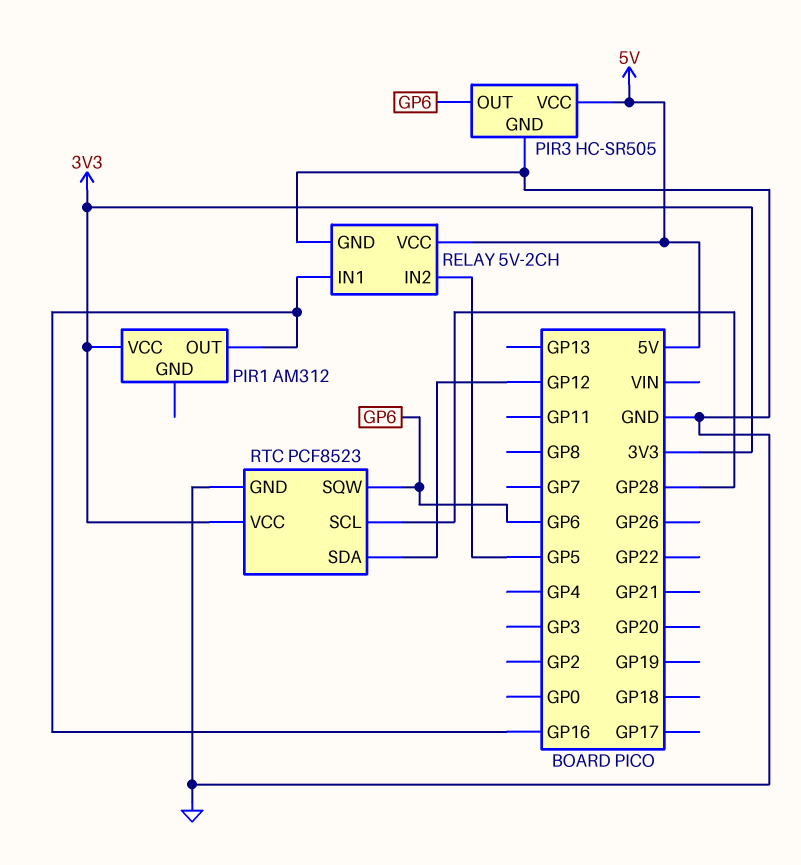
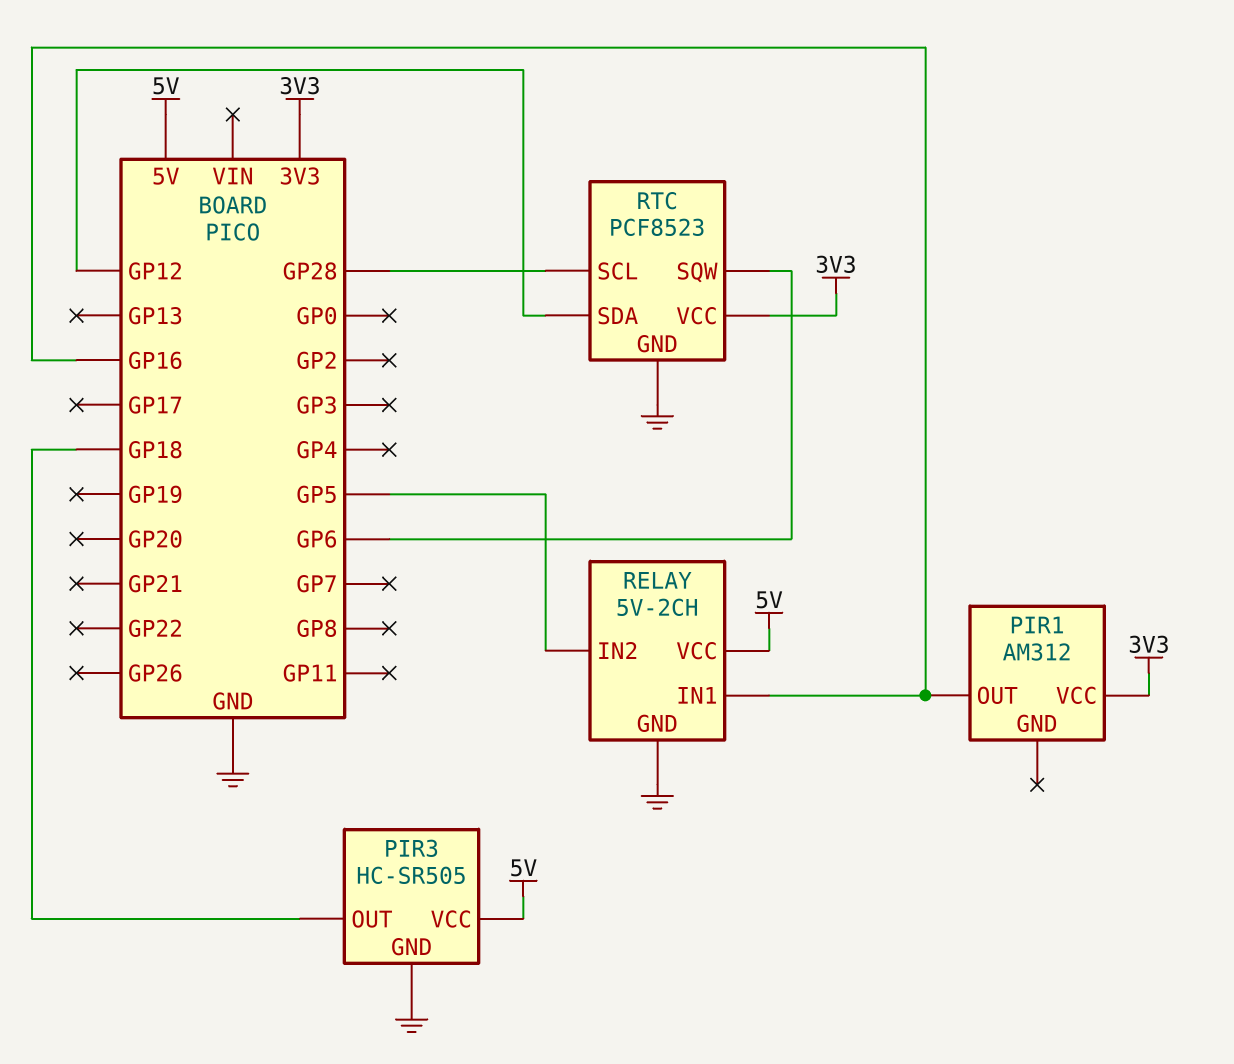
PIR3 pin OUT: GP6 -> GP18

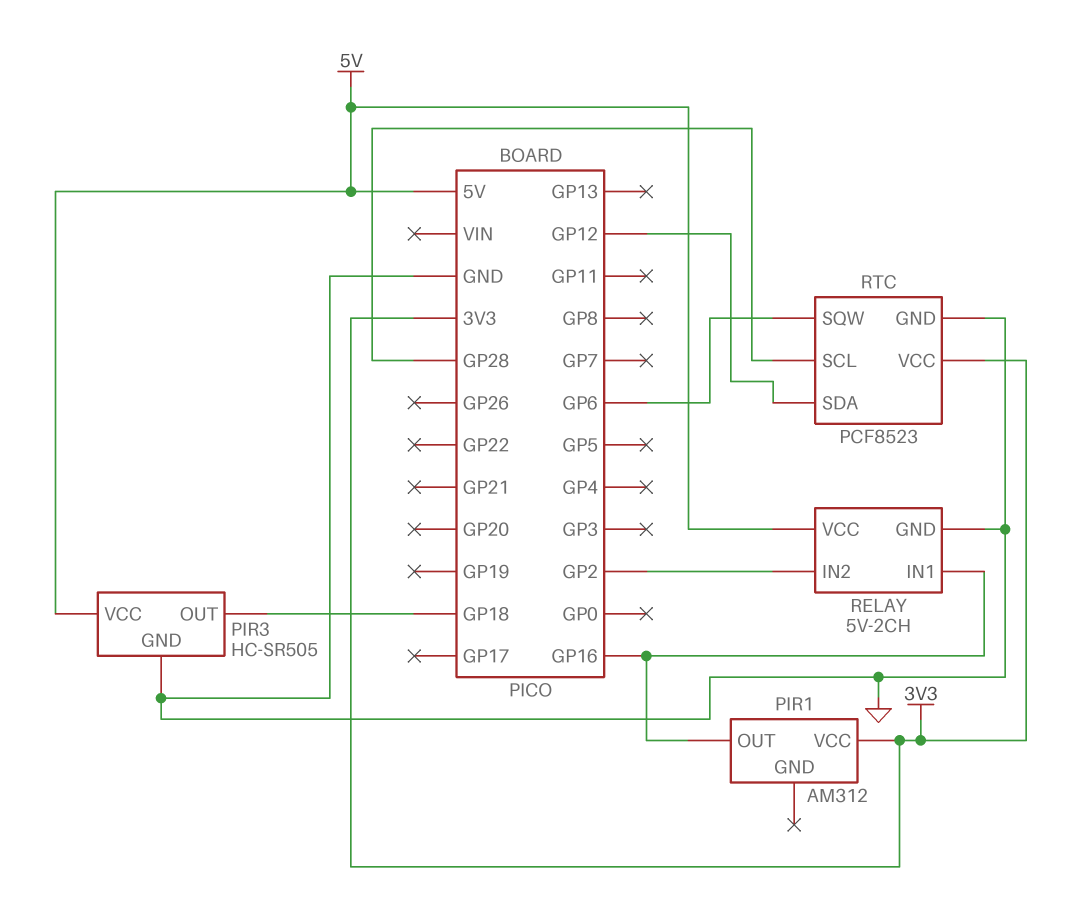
RELAY pin IN2: GP5 -> GP2

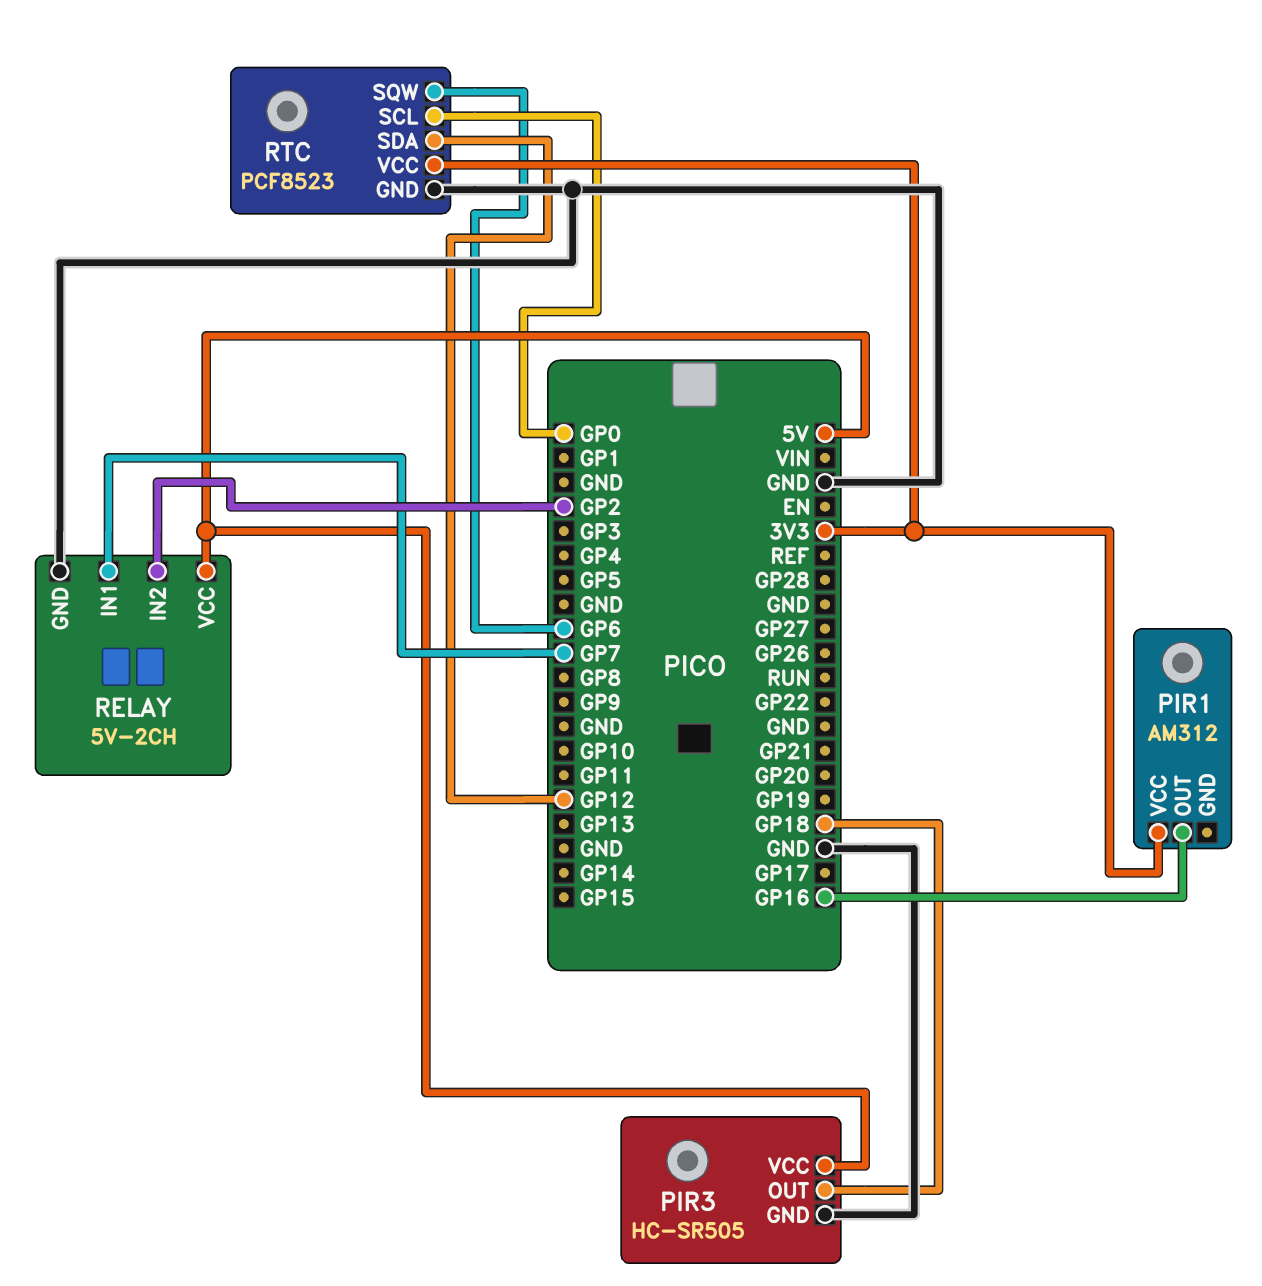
RELAY pin IN1: GP16 -> GP7
RTC pin SCL: GP28 -> GP0

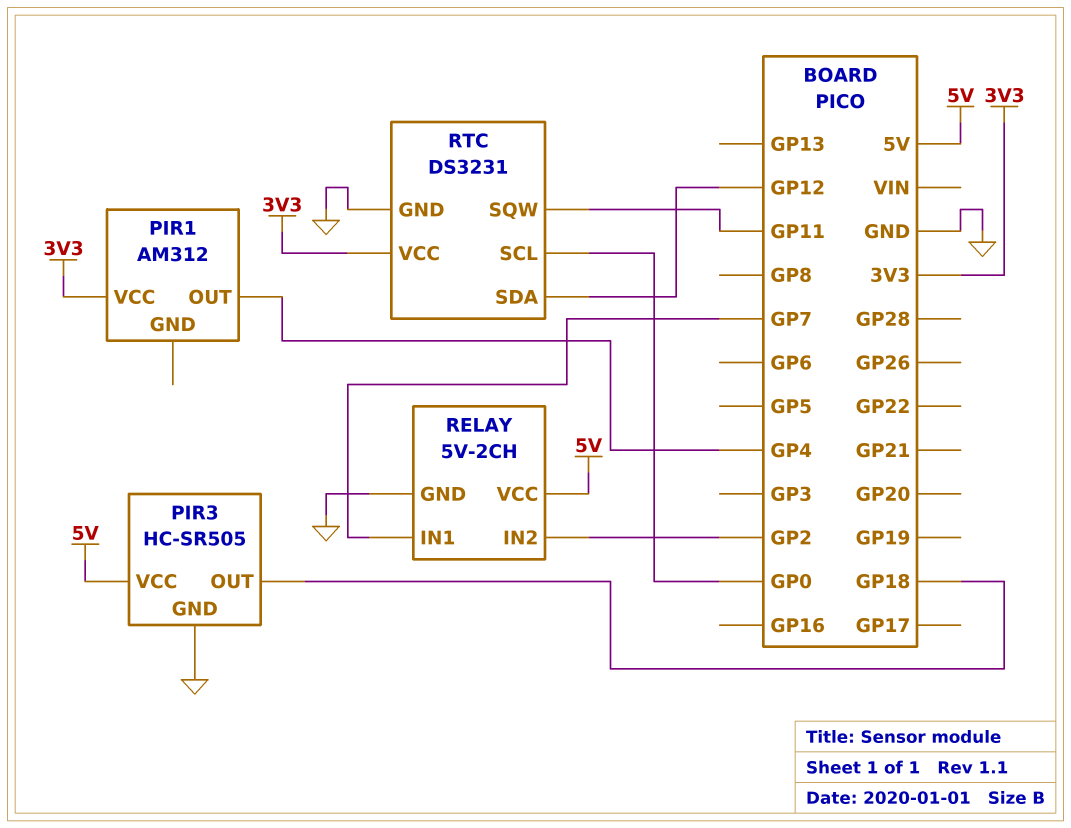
PIR1 pin OUT: GP16 -> GP4
RTC: PCF8523 -> DS3231
RTC pin SQW: GP6 -> GP11

